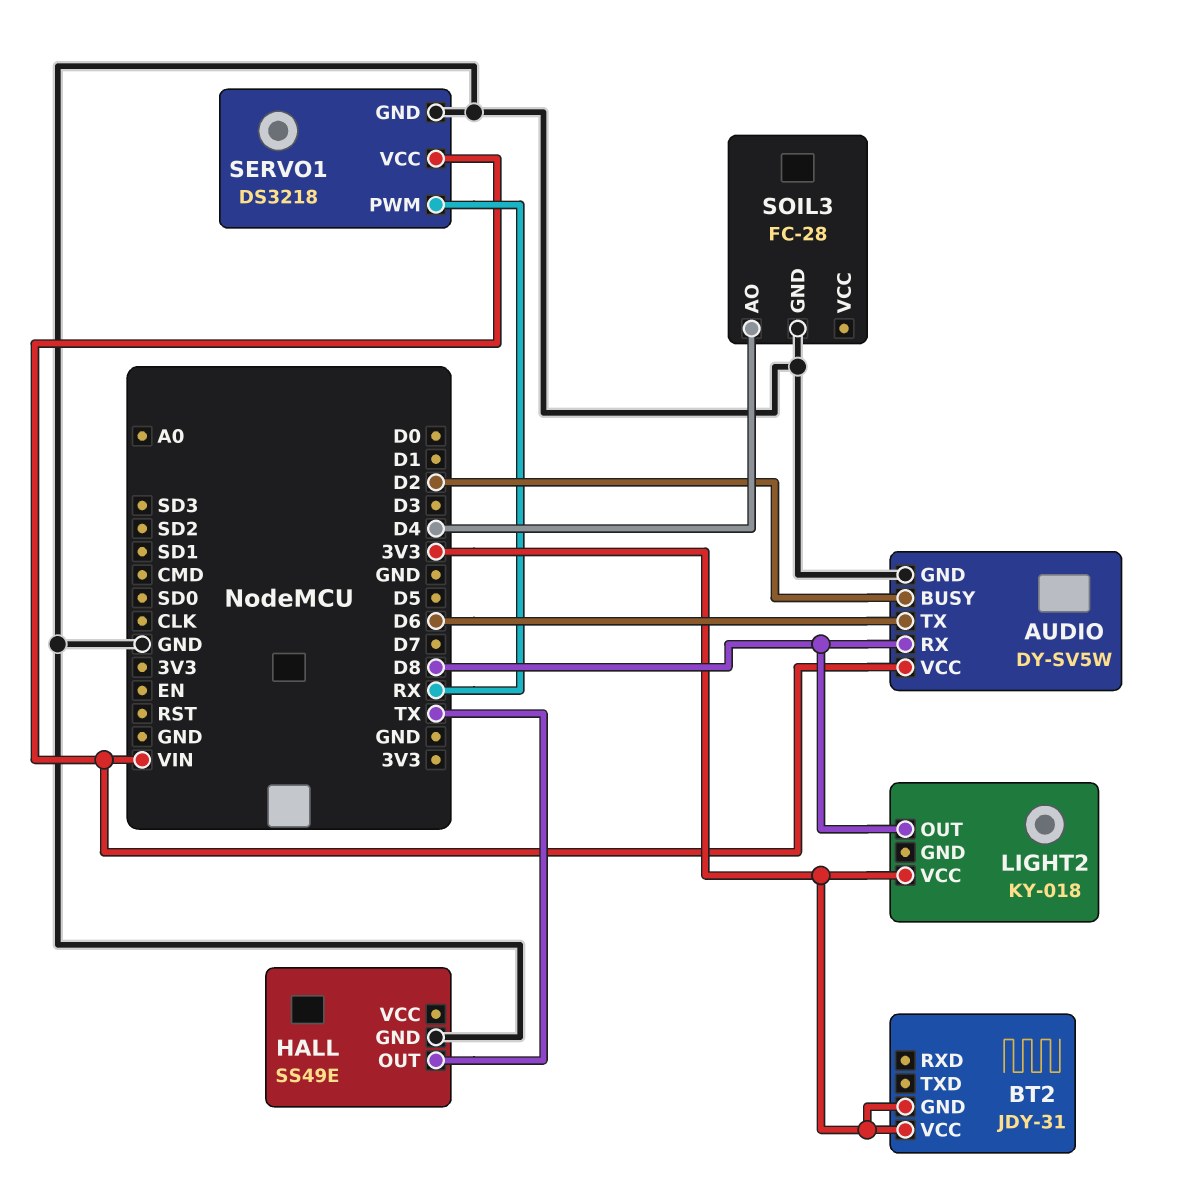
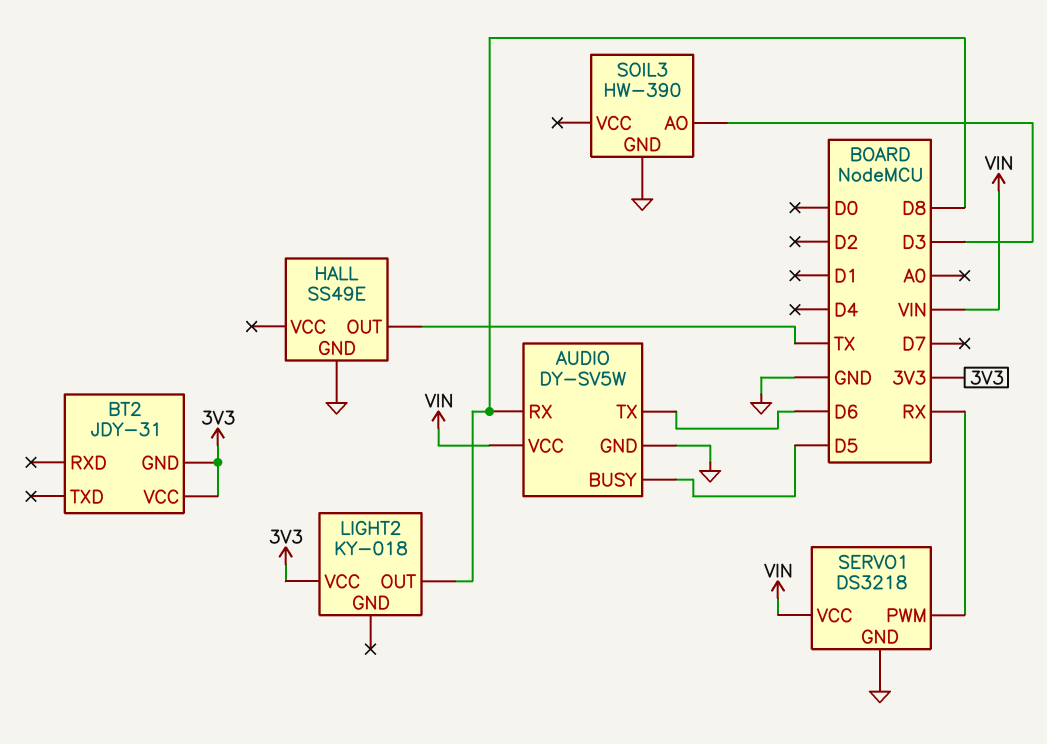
AUDIO pin BUSY: D2 -> D5
SOIL3: FC-28 -> HW-390
SOIL3 pin AO: D4 -> D3

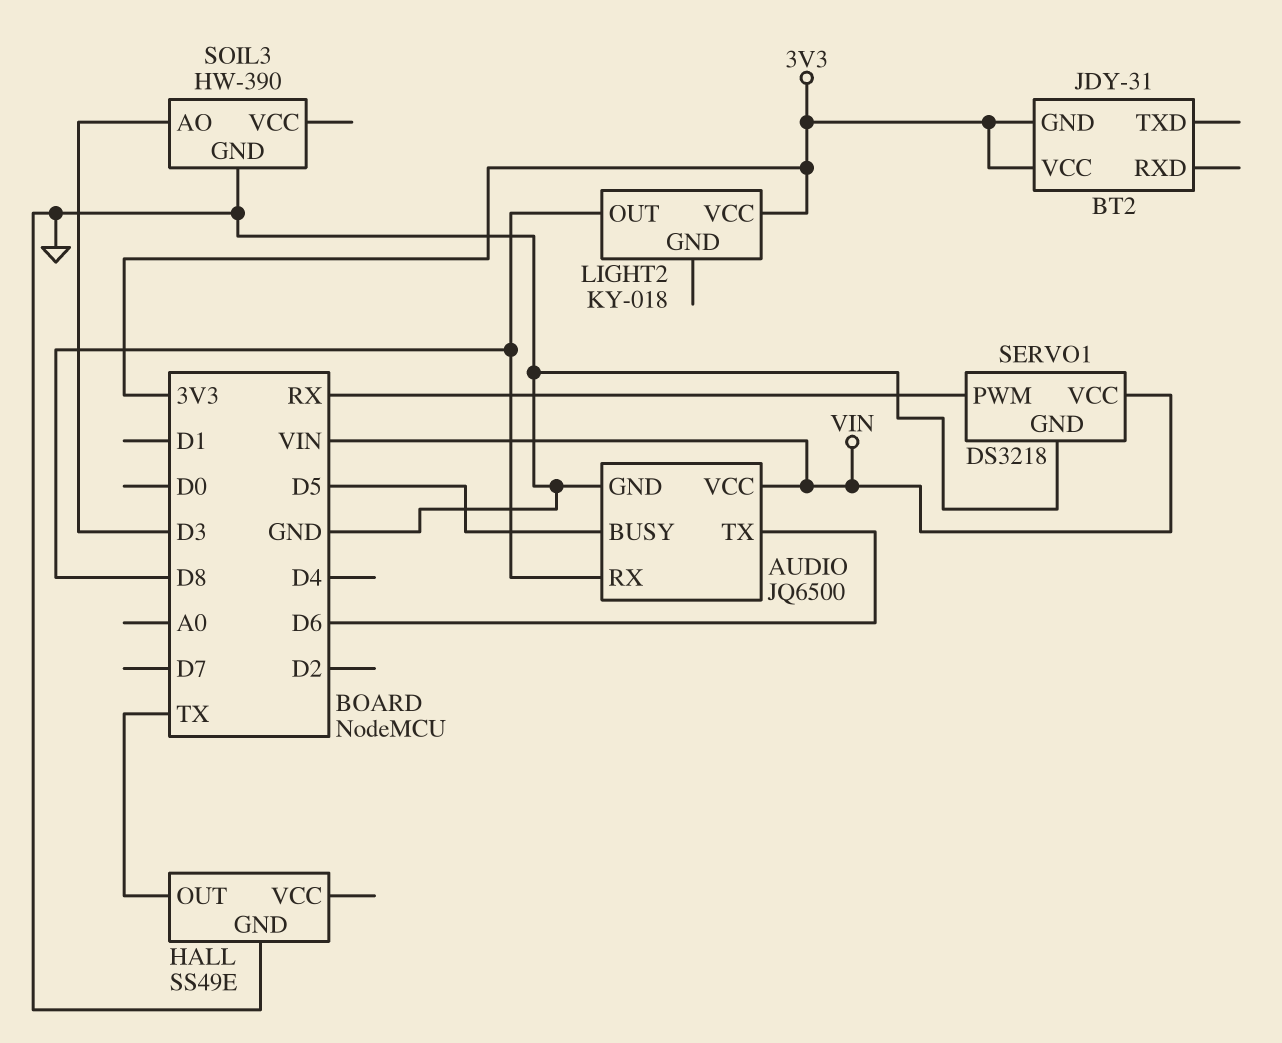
AUDIO: DY-SV5W -> JQ6500

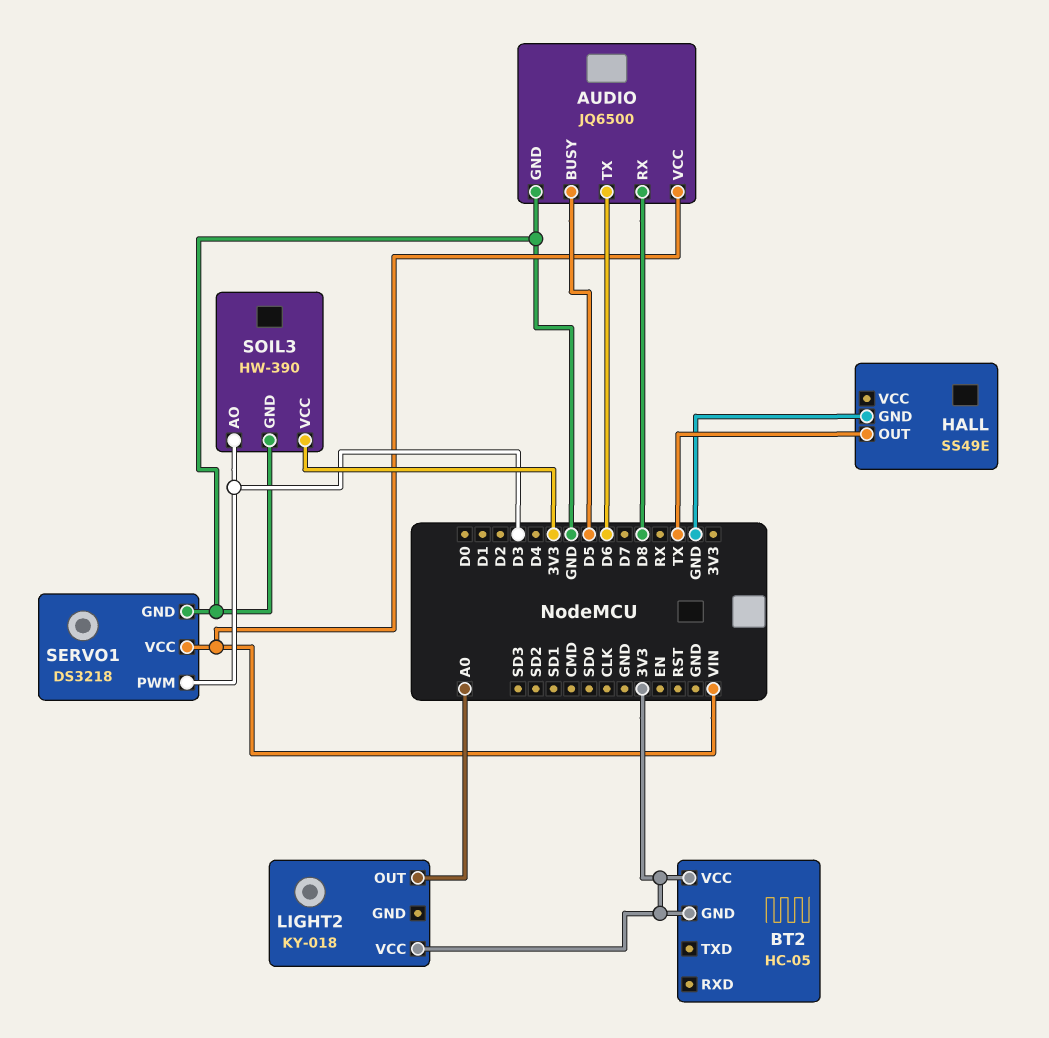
BT2: JDY-31 -> HC-05
LIGHT2 pin OUT: D8 -> A0
SERVO1 pin PWM: RX -> D3
SOIL3 pin VCC: none -> 3V3

